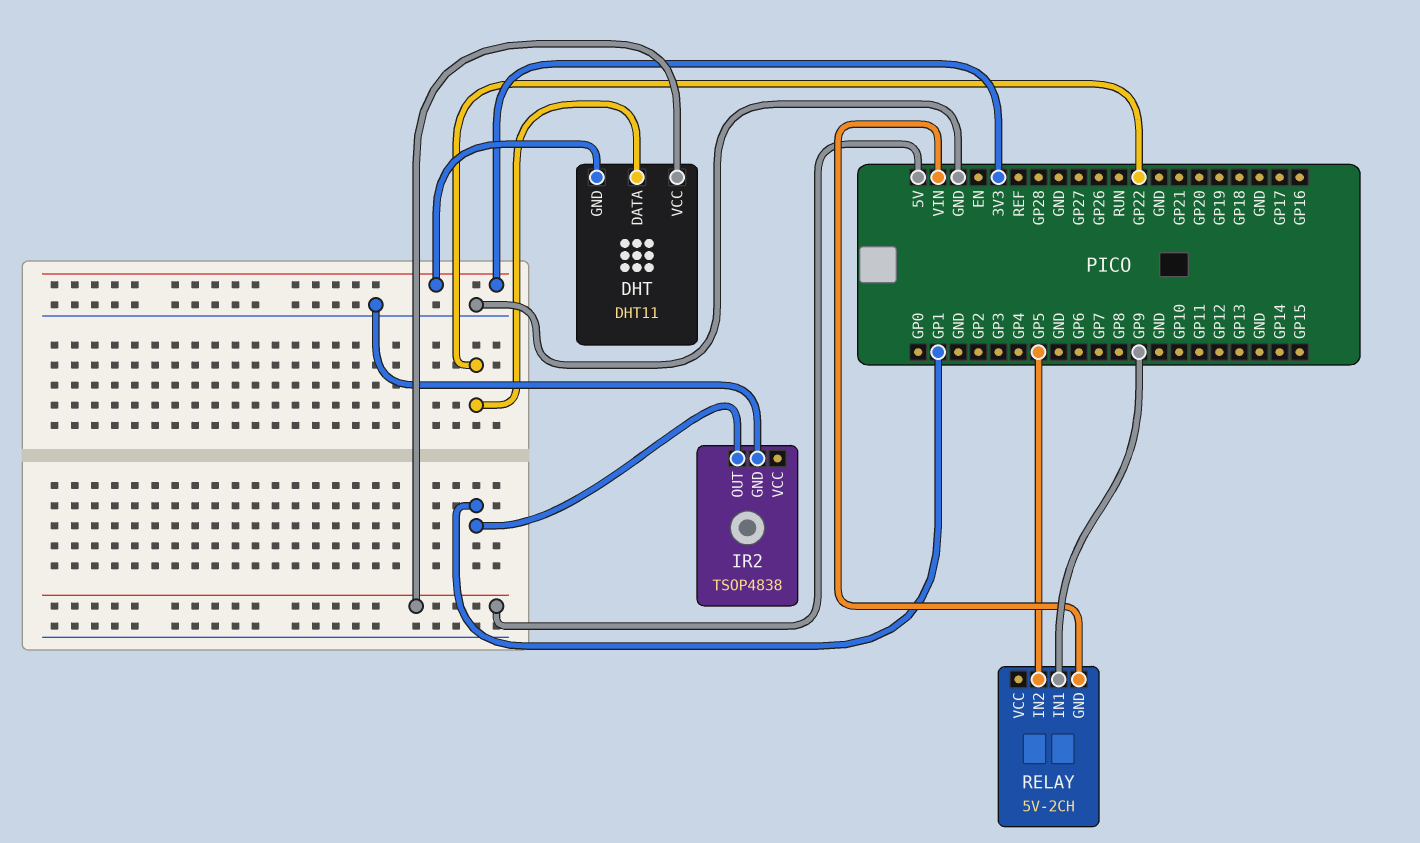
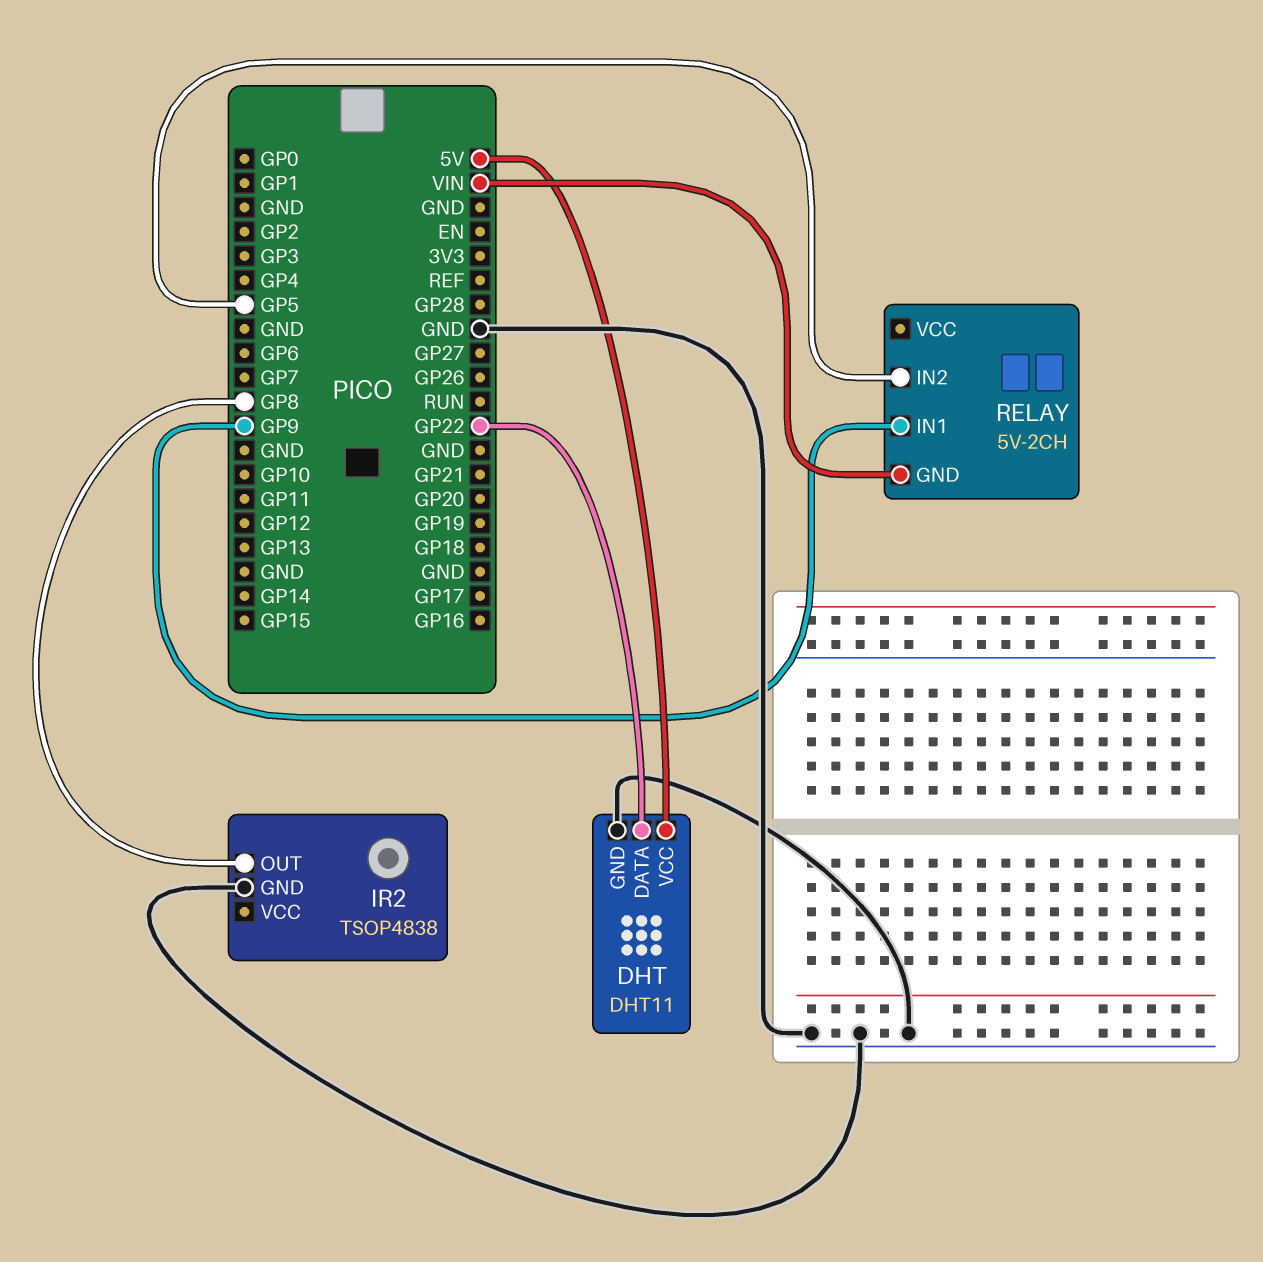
DHT pin GND: 3V3 -> GND
IR2 pin OUT: GP1 -> GP8

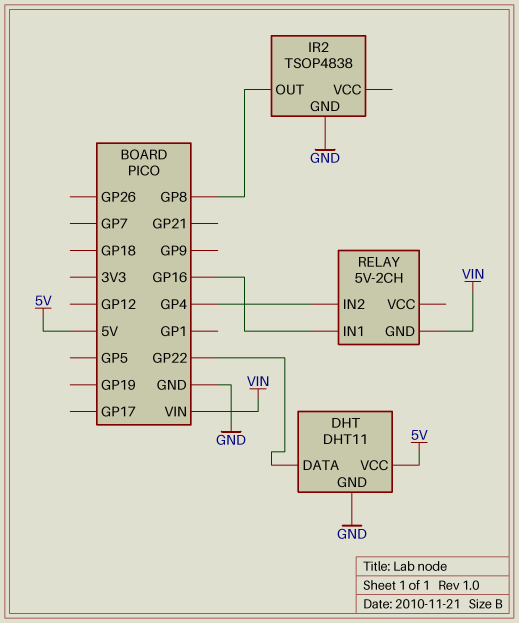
RELAY pin IN1: GP9 -> GP16
RELAY pin IN2: GP5 -> GP4

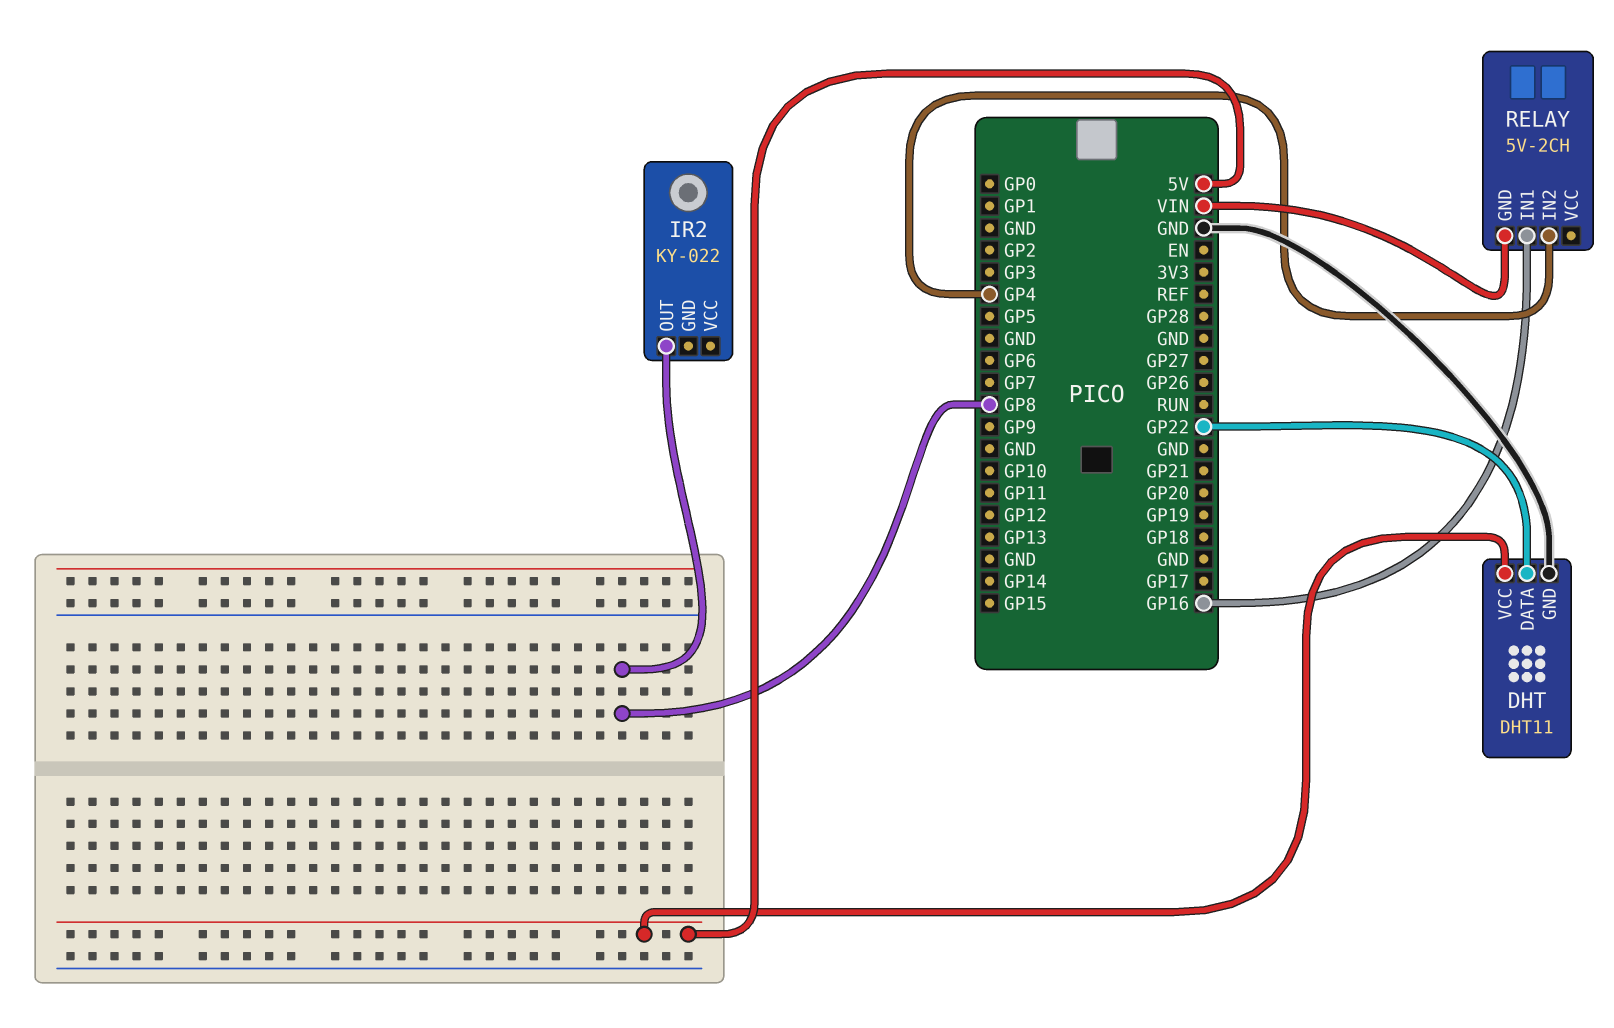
IR2: TSOP4838 -> KY-022
IR2 pin GND: GND -> none

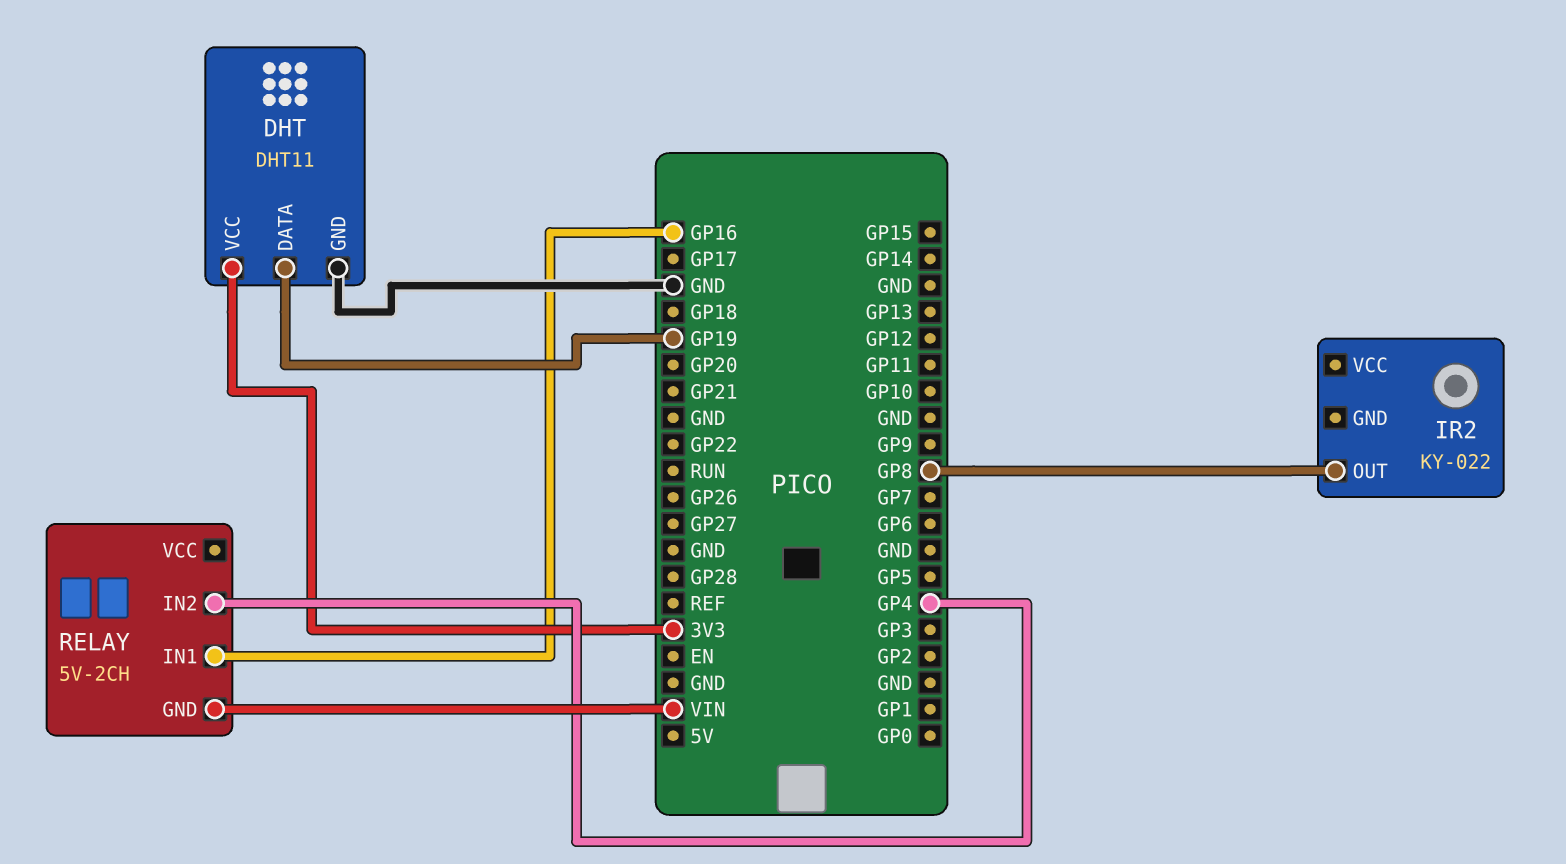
DHT pin DATA: GP22 -> GP19
DHT pin VCC: 5V -> 3V3

